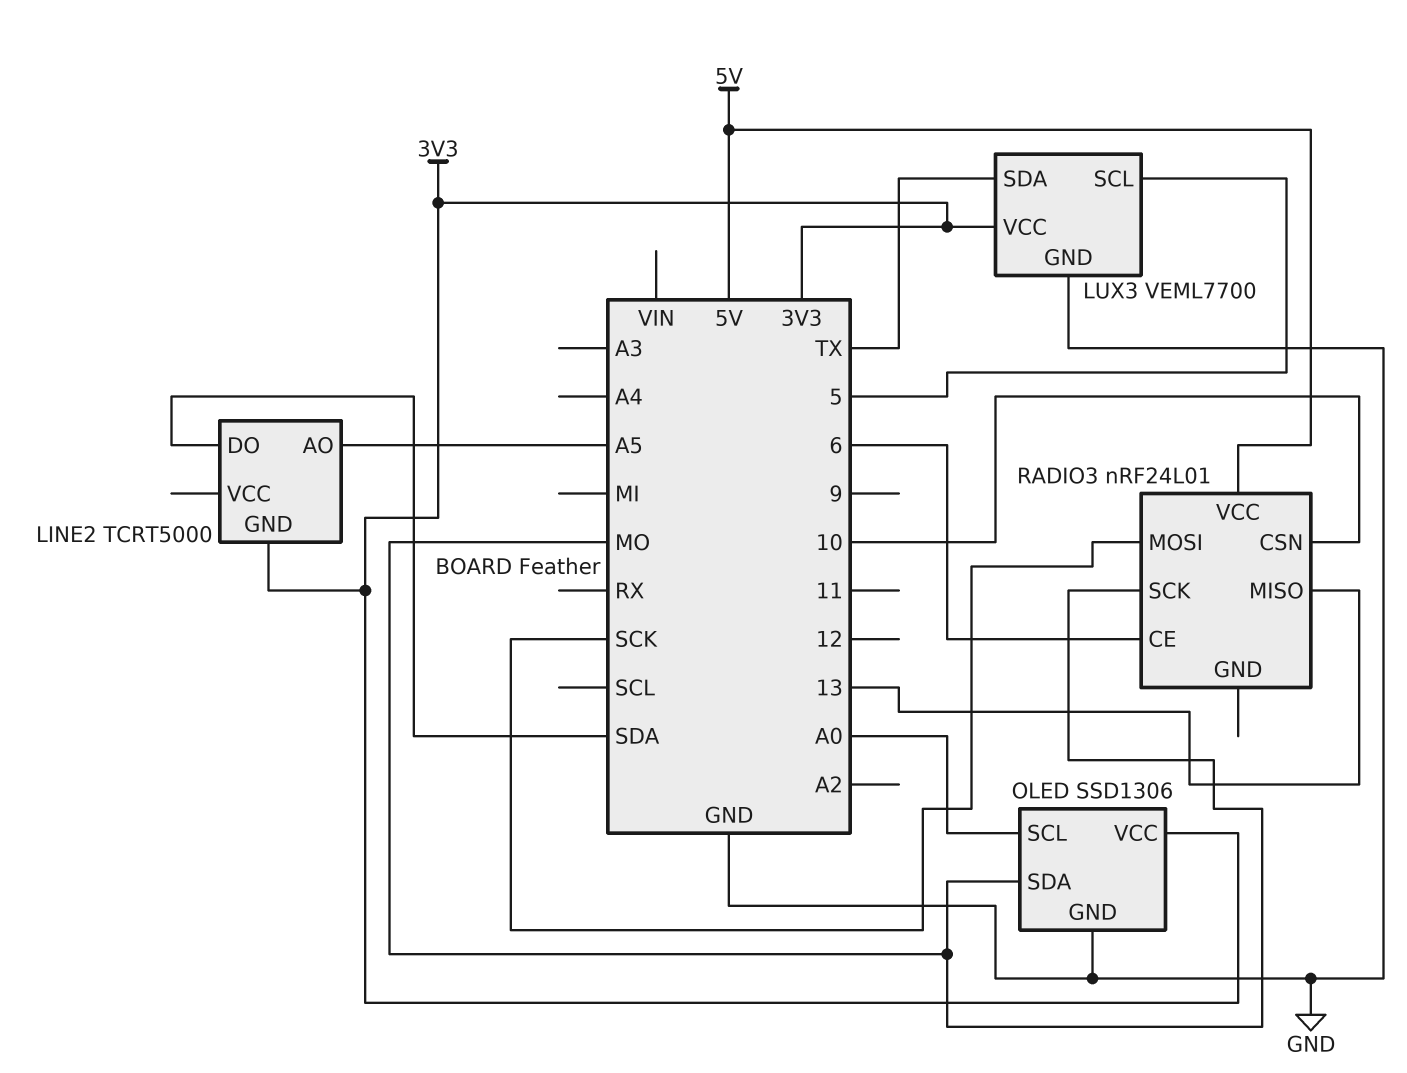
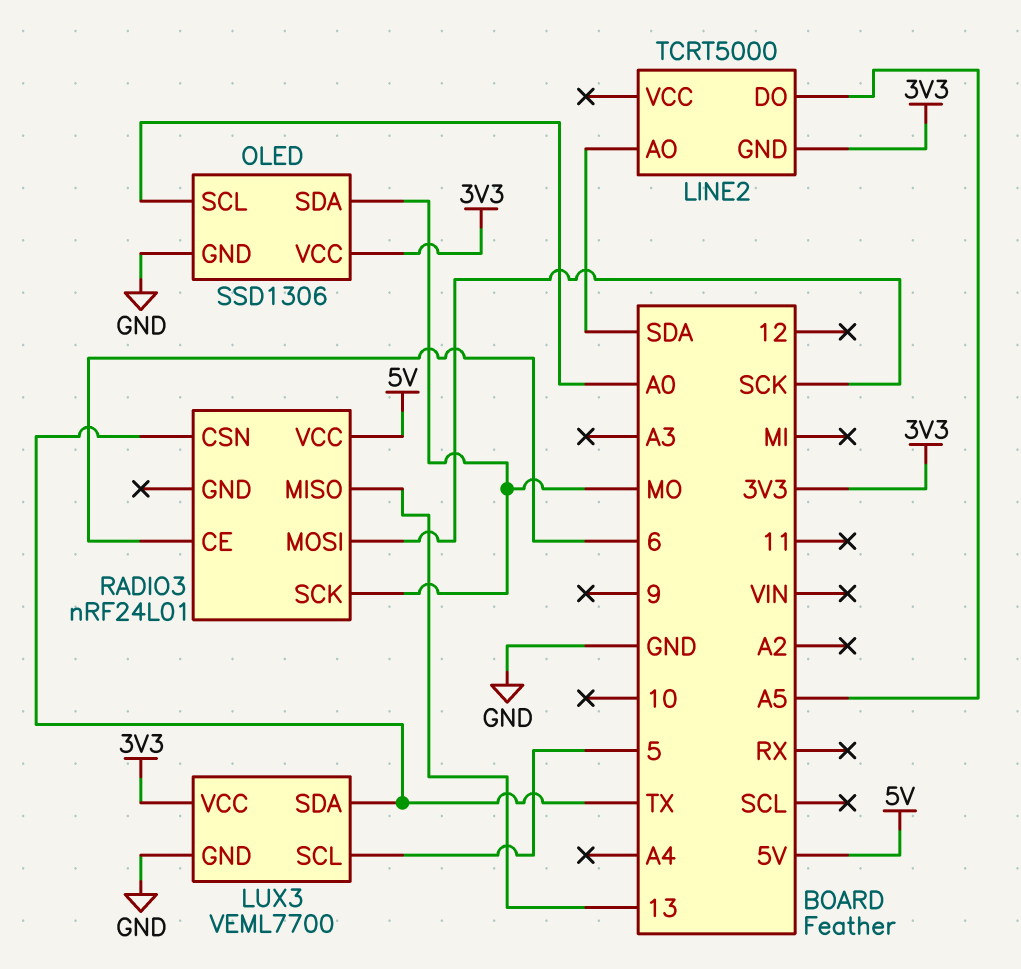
LINE2 pin AO: A5 -> SDA
LINE2 pin DO: SDA -> A5
RADIO3 pin CSN: 10 -> TX

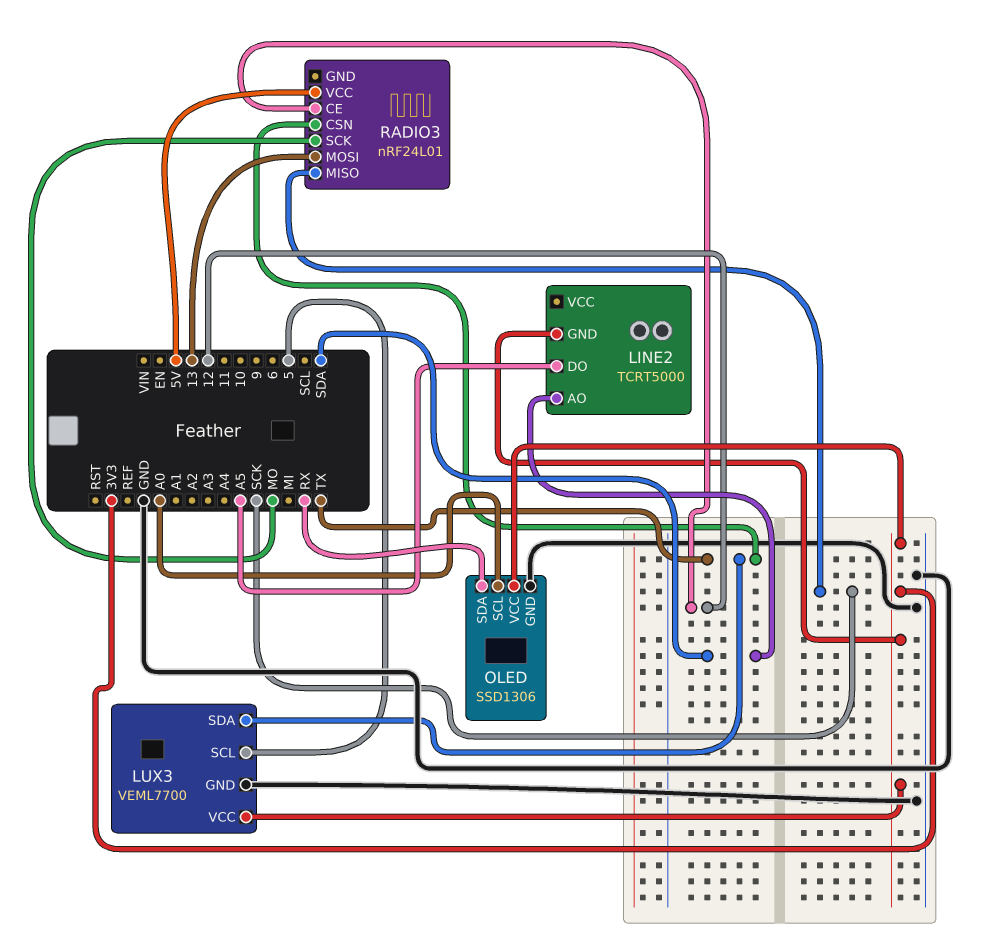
OLED pin SDA: MO -> RX
RADIO3 pin CE: 6 -> 12
RADIO3 pin MISO: 13 -> SCK
RADIO3 pin MOSI: SCK -> 13

